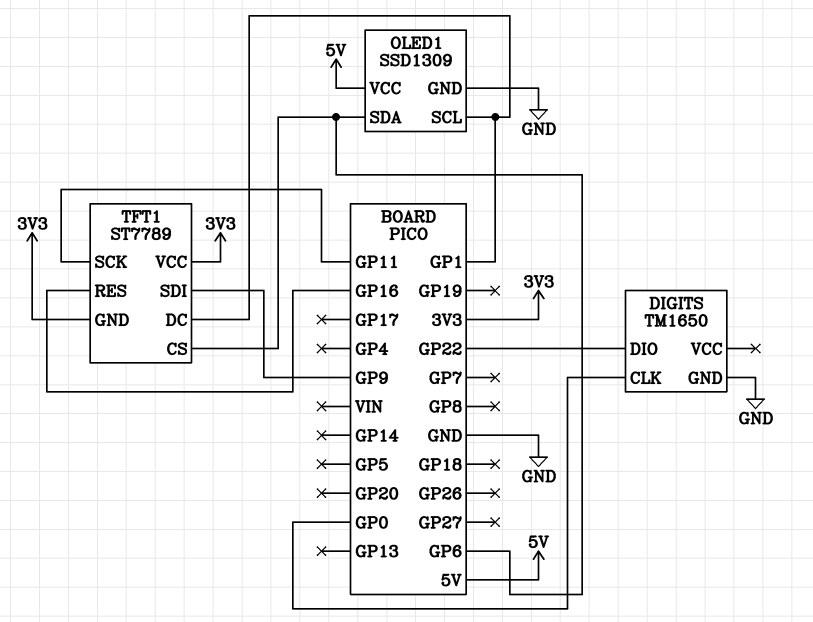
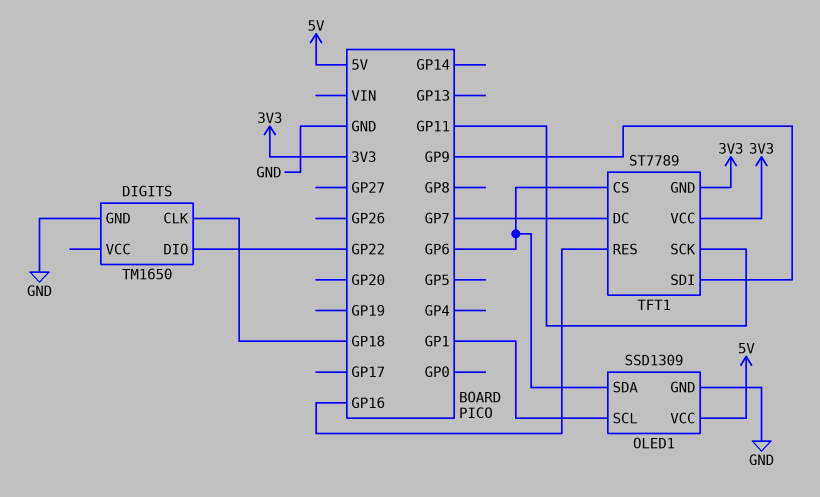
DIGITS pin CLK: GP0 -> GP18
TFT1 pin DC: GP1 -> GP7

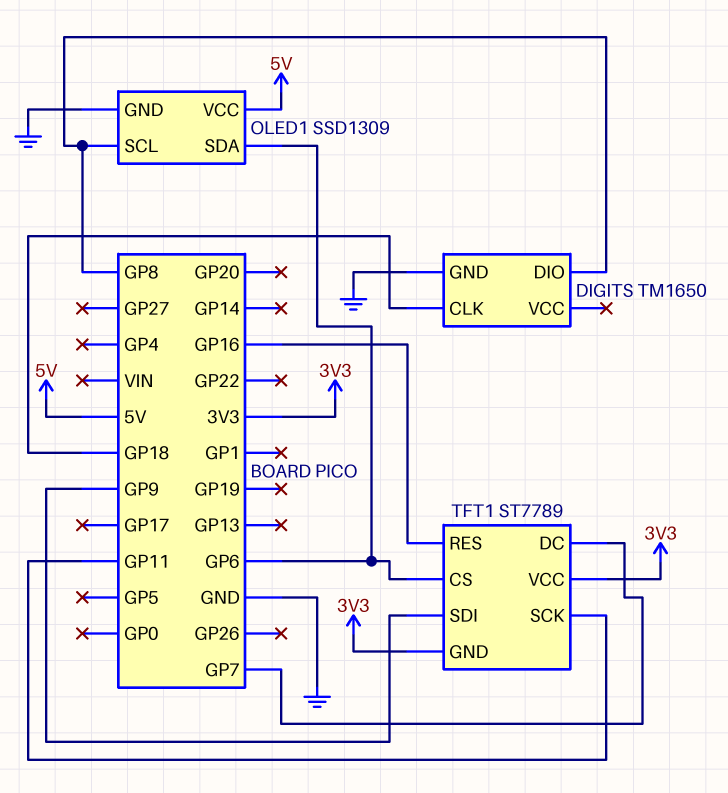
DIGITS pin DIO: GP22 -> GP8
OLED1 pin SCL: GP1 -> GP8

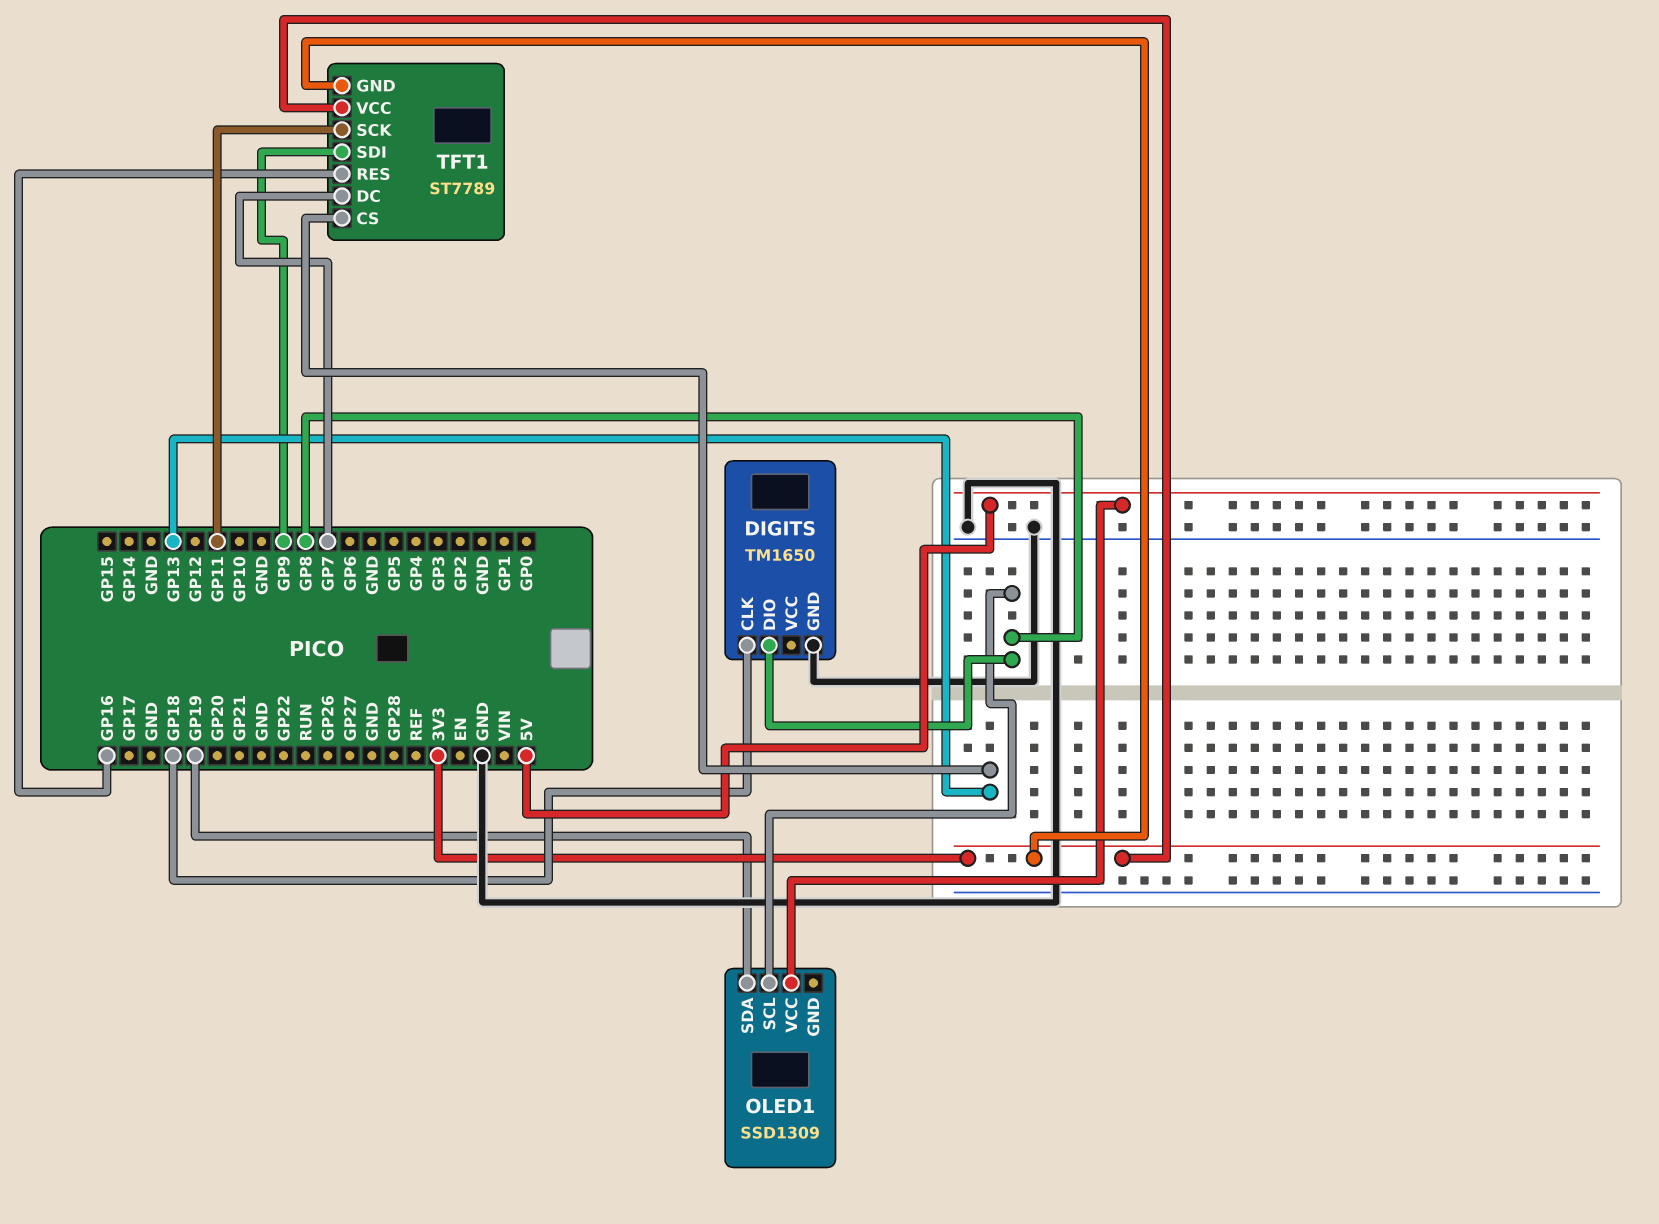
OLED1 pin GND: GND -> none
OLED1 pin SDA: GP6 -> GP19
TFT1 pin CS: GP6 -> GP13

